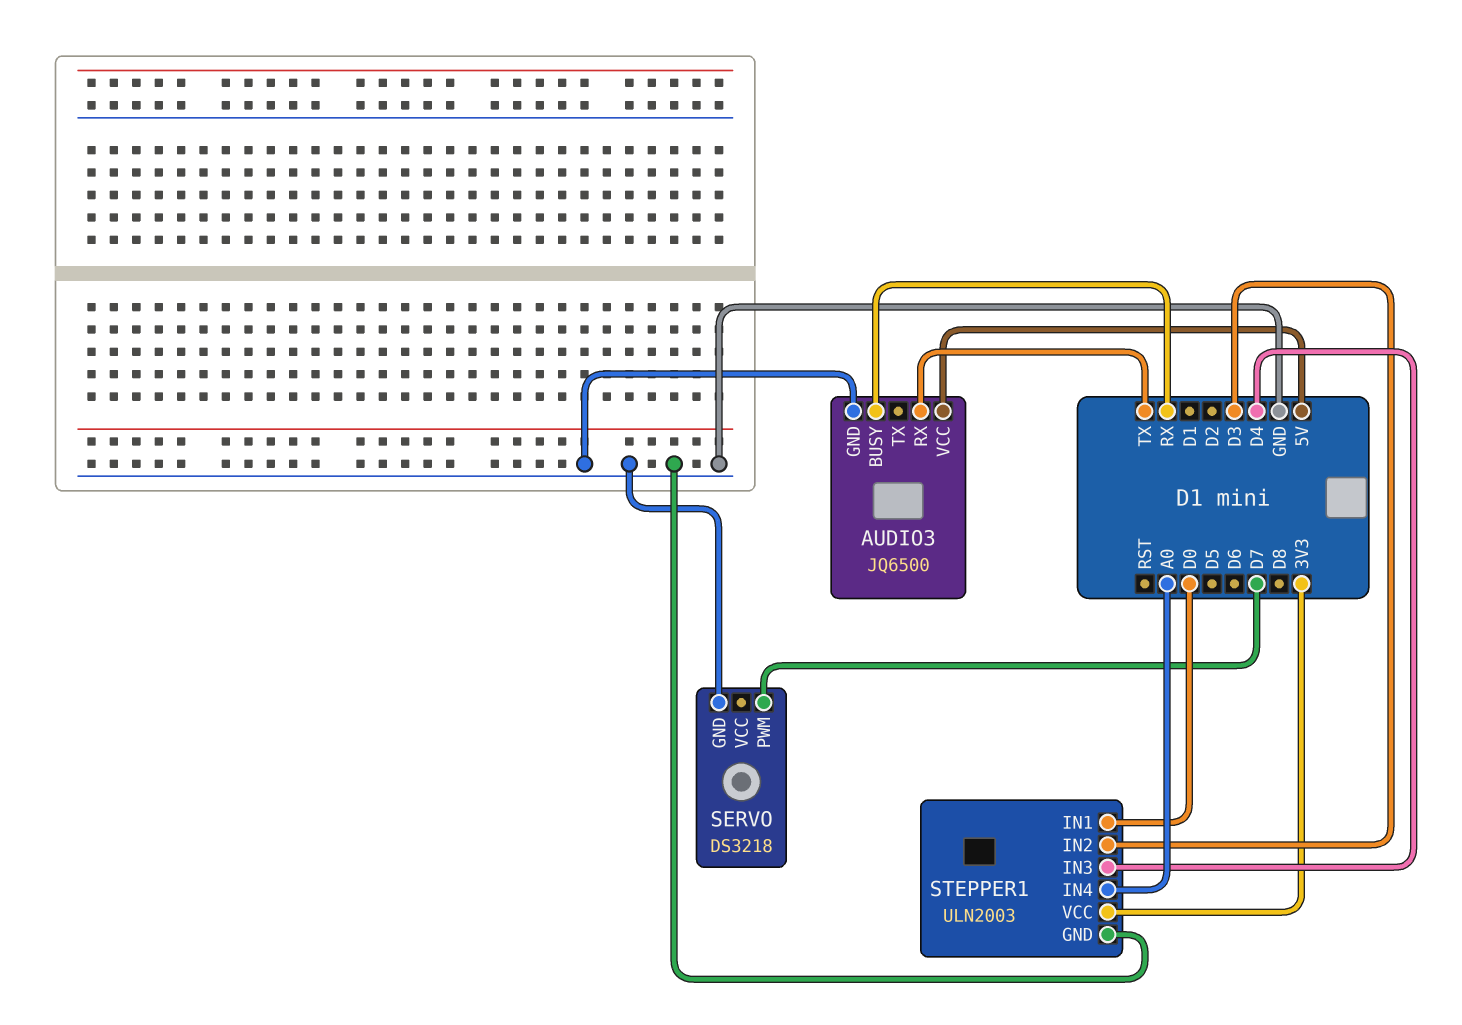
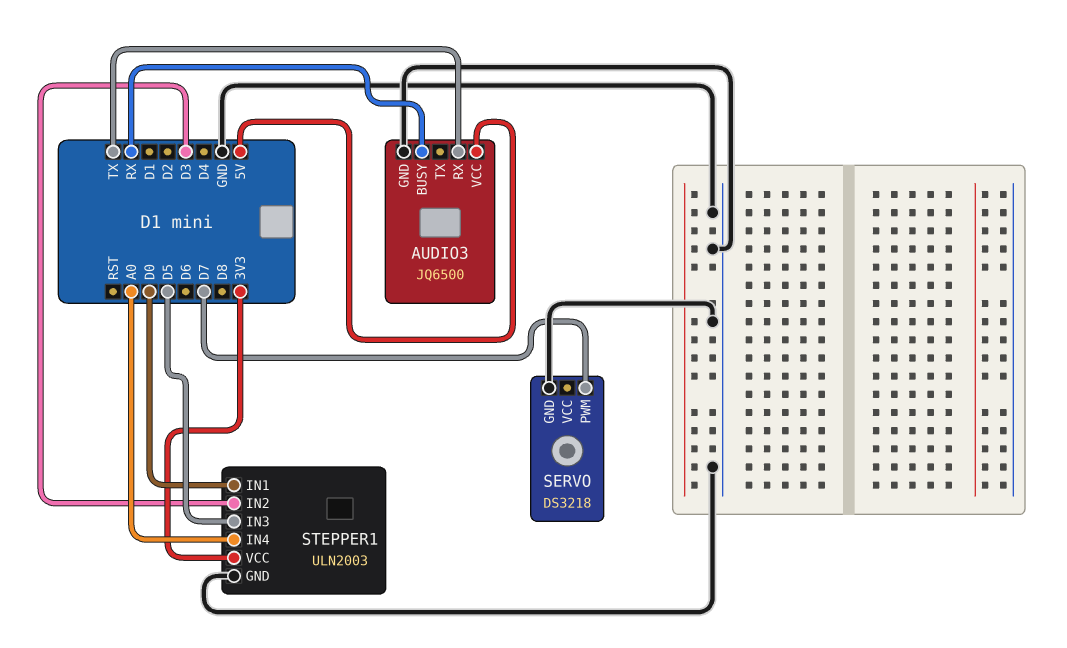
STEPPER1 pin IN3: D4 -> D5

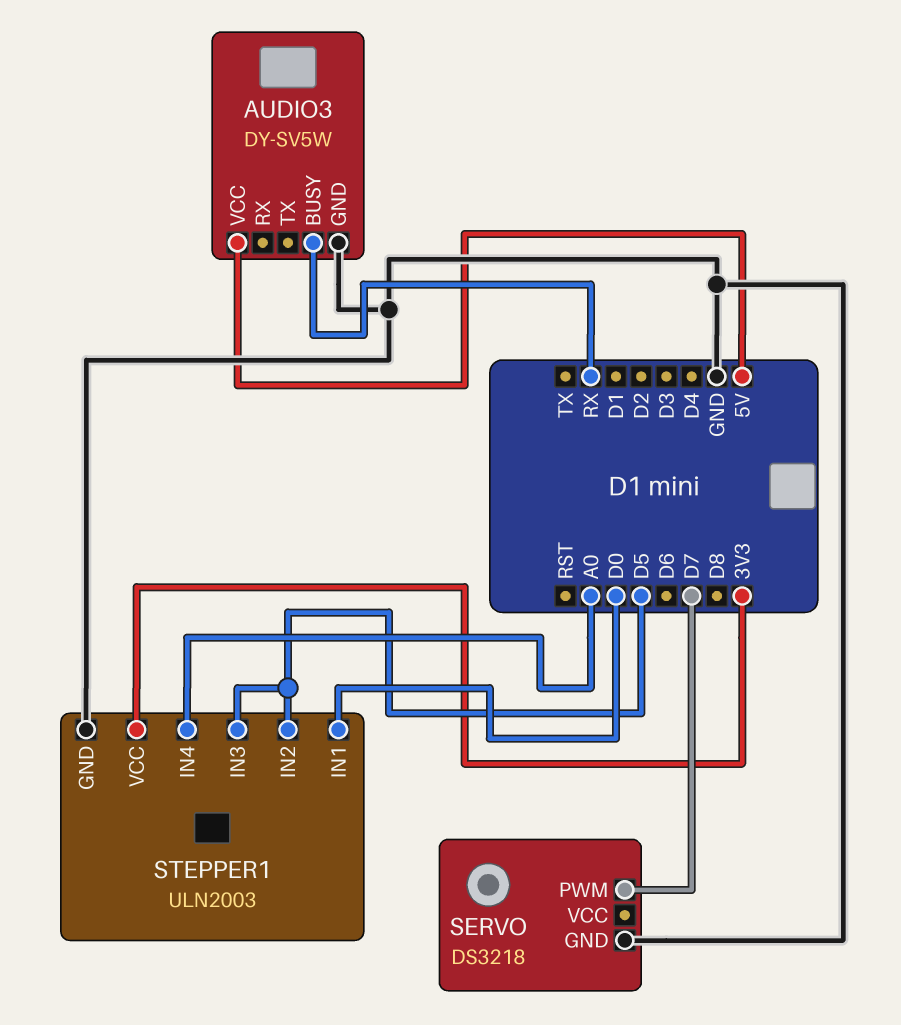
AUDIO3: JQ6500 -> DY-SV5W
AUDIO3 pin RX: TX -> none
STEPPER1 pin IN2: D3 -> D5

